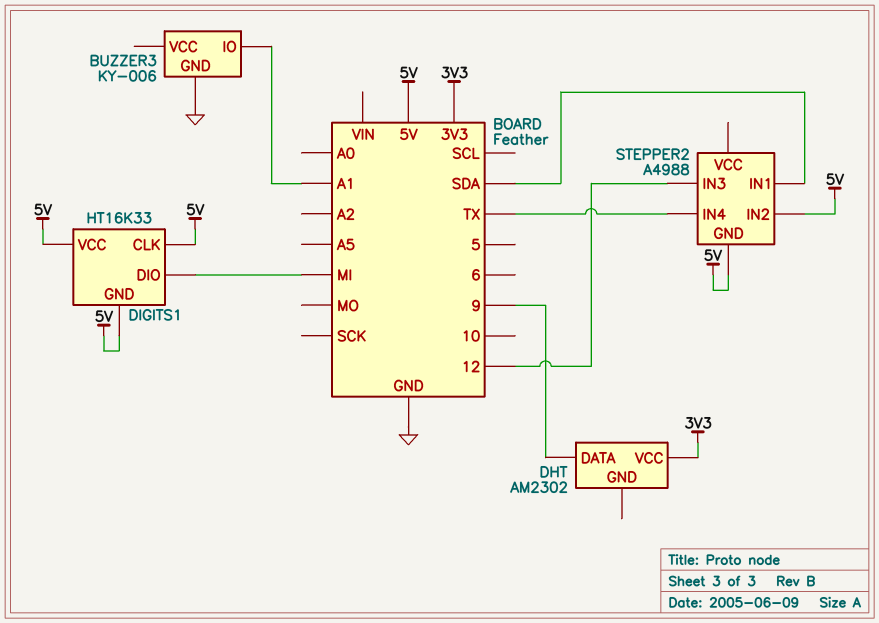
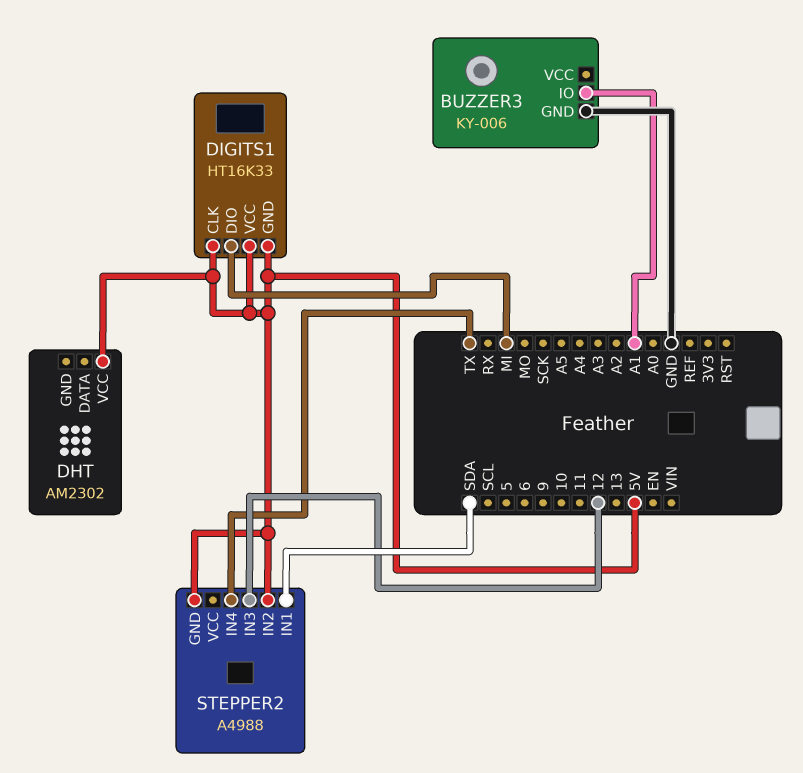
DHT pin DATA: 9 -> none
DHT pin VCC: 3V3 -> 5V

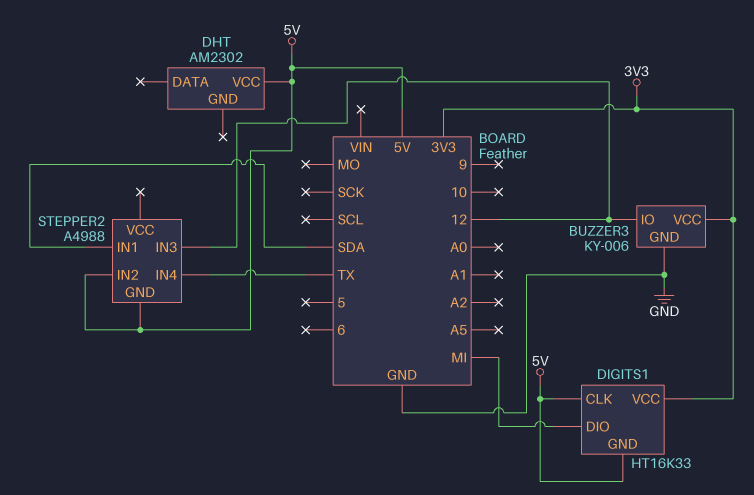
BUZZER3 pin IO: A1 -> 12
BUZZER3 pin VCC: none -> 3V3
DIGITS1 pin VCC: 5V -> 3V3

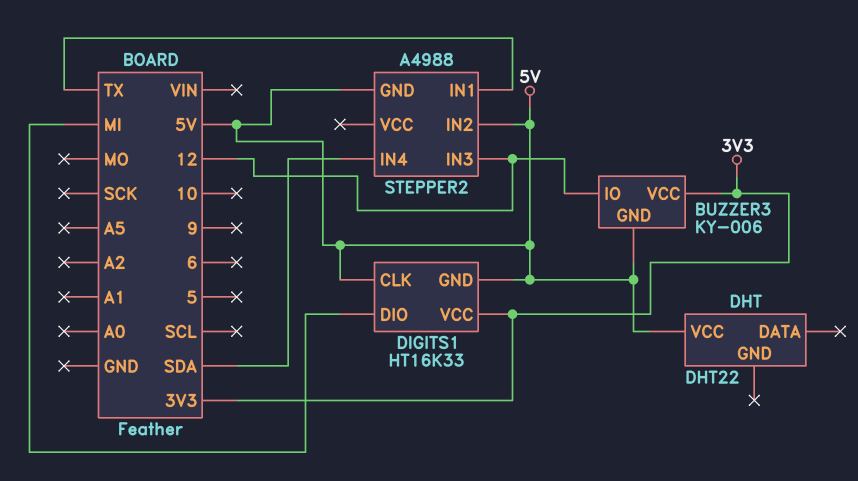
BUZZER3 pin GND: GND -> 5V
DHT: AM2302 -> DHT22
STEPPER2 pin IN1: SDA -> TX
STEPPER2 pin IN4: TX -> SDA

